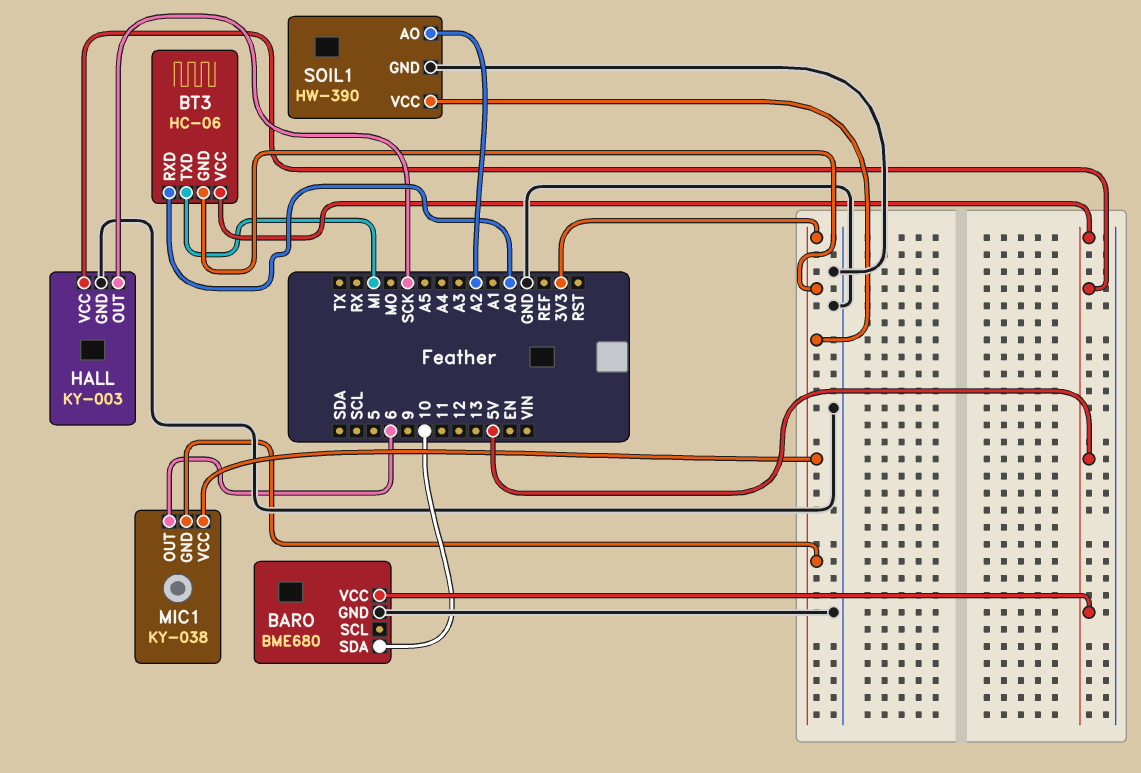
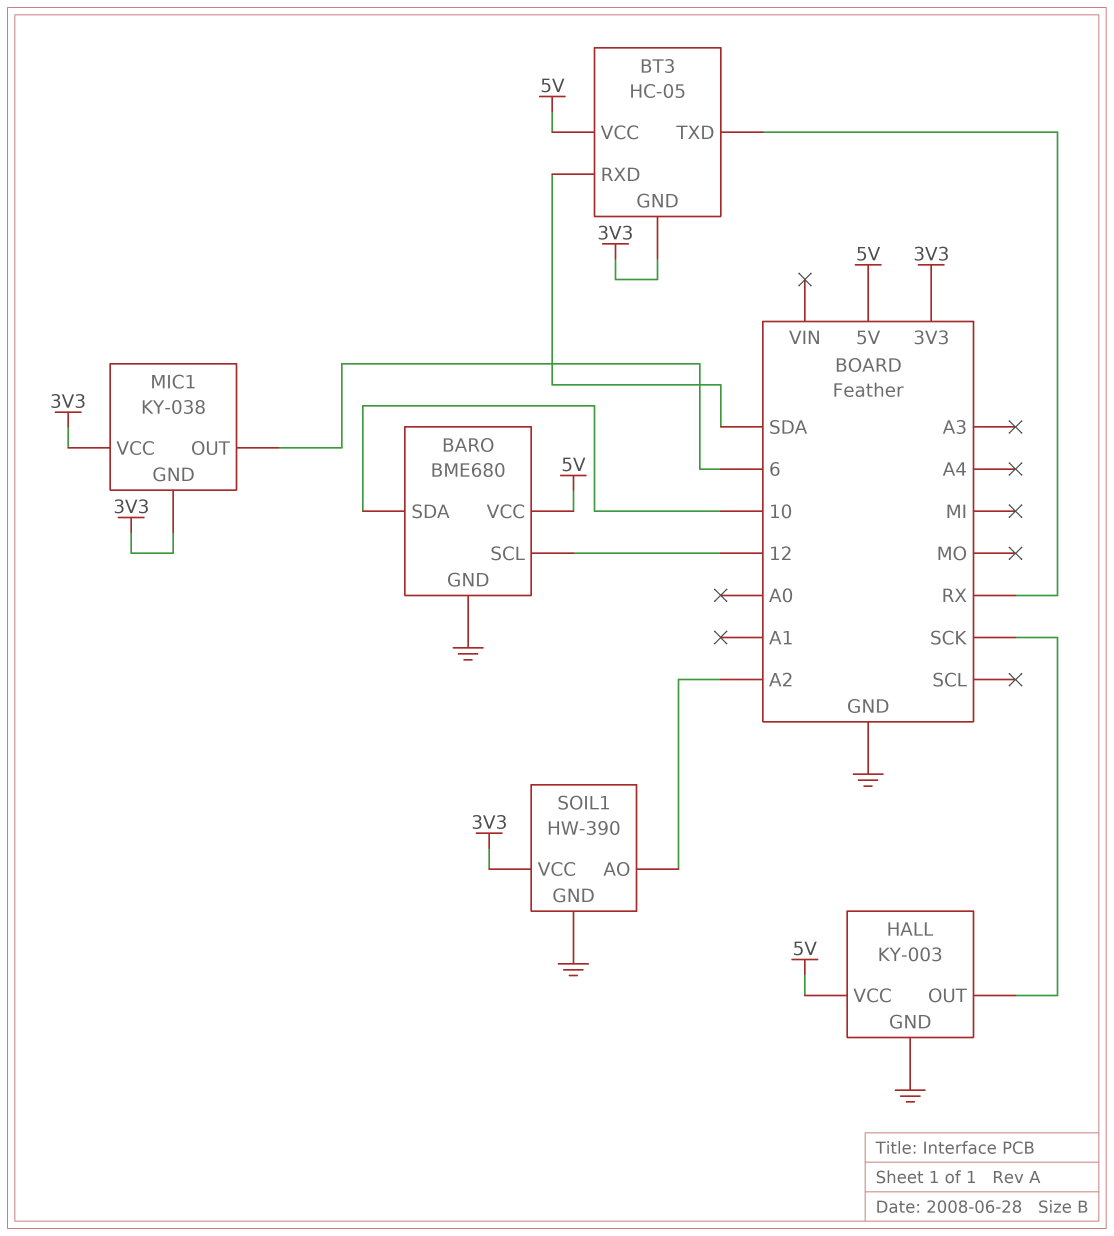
BARO pin SCL: none -> 12
BT3: HC-06 -> HC-05
BT3 pin RXD: A0 -> SDA
BT3 pin TXD: MI -> RX

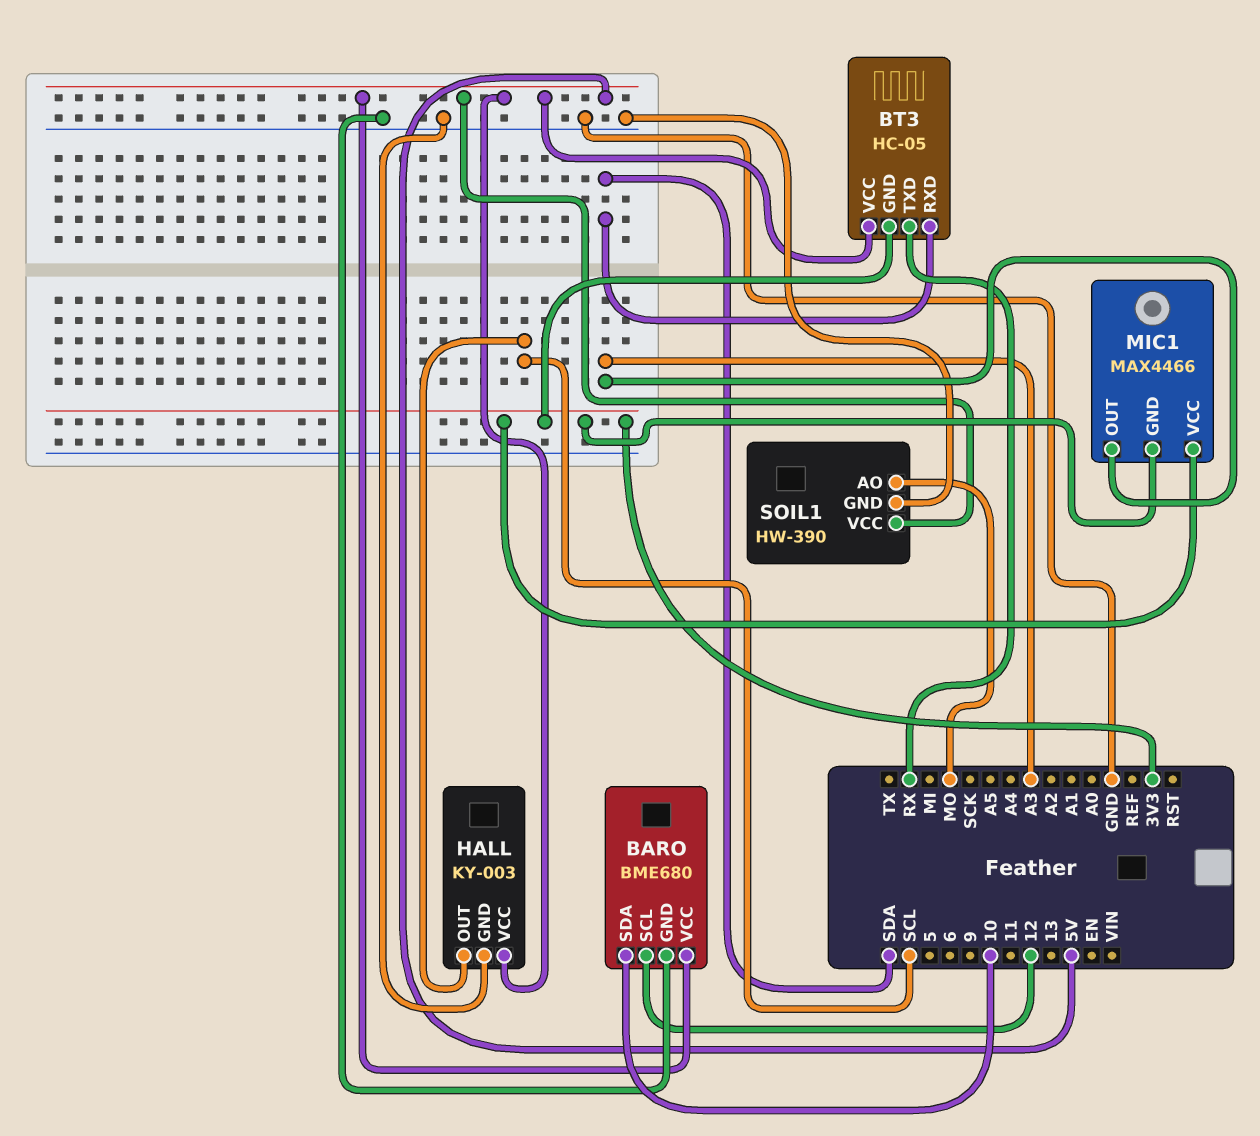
HALL pin OUT: SCK -> SCL
MIC1: KY-038 -> MAX4466
MIC1 pin OUT: 6 -> A3
SOIL1 pin AO: A2 -> MO
SOIL1 pin VCC: 3V3 -> 5V

